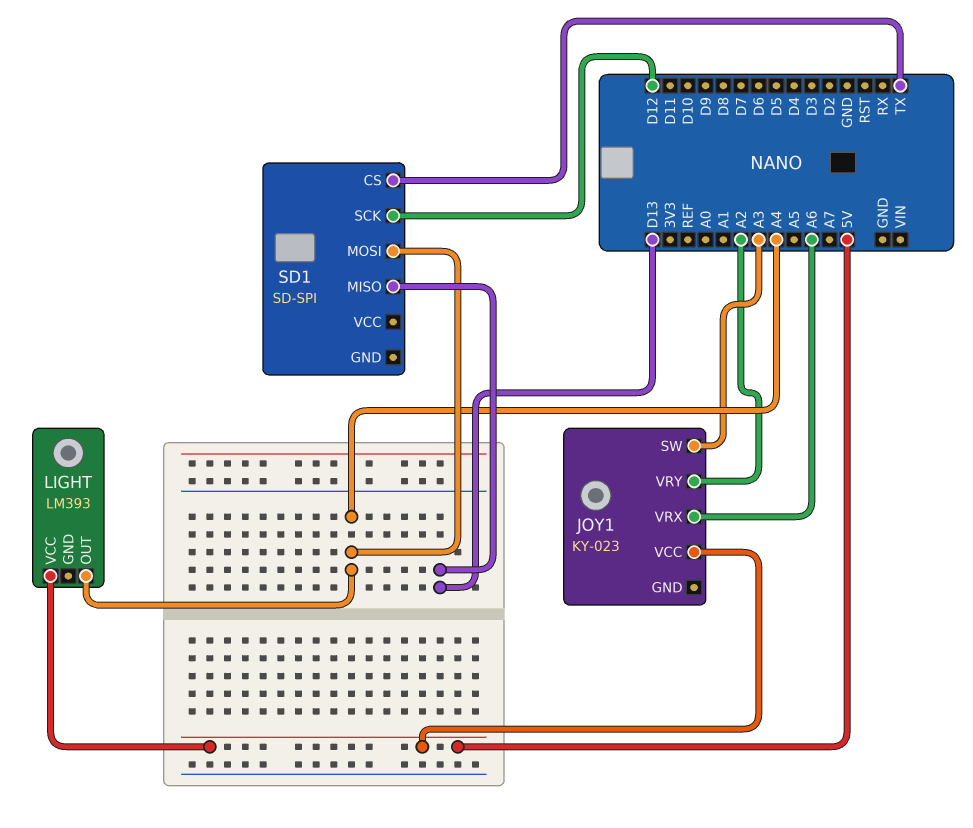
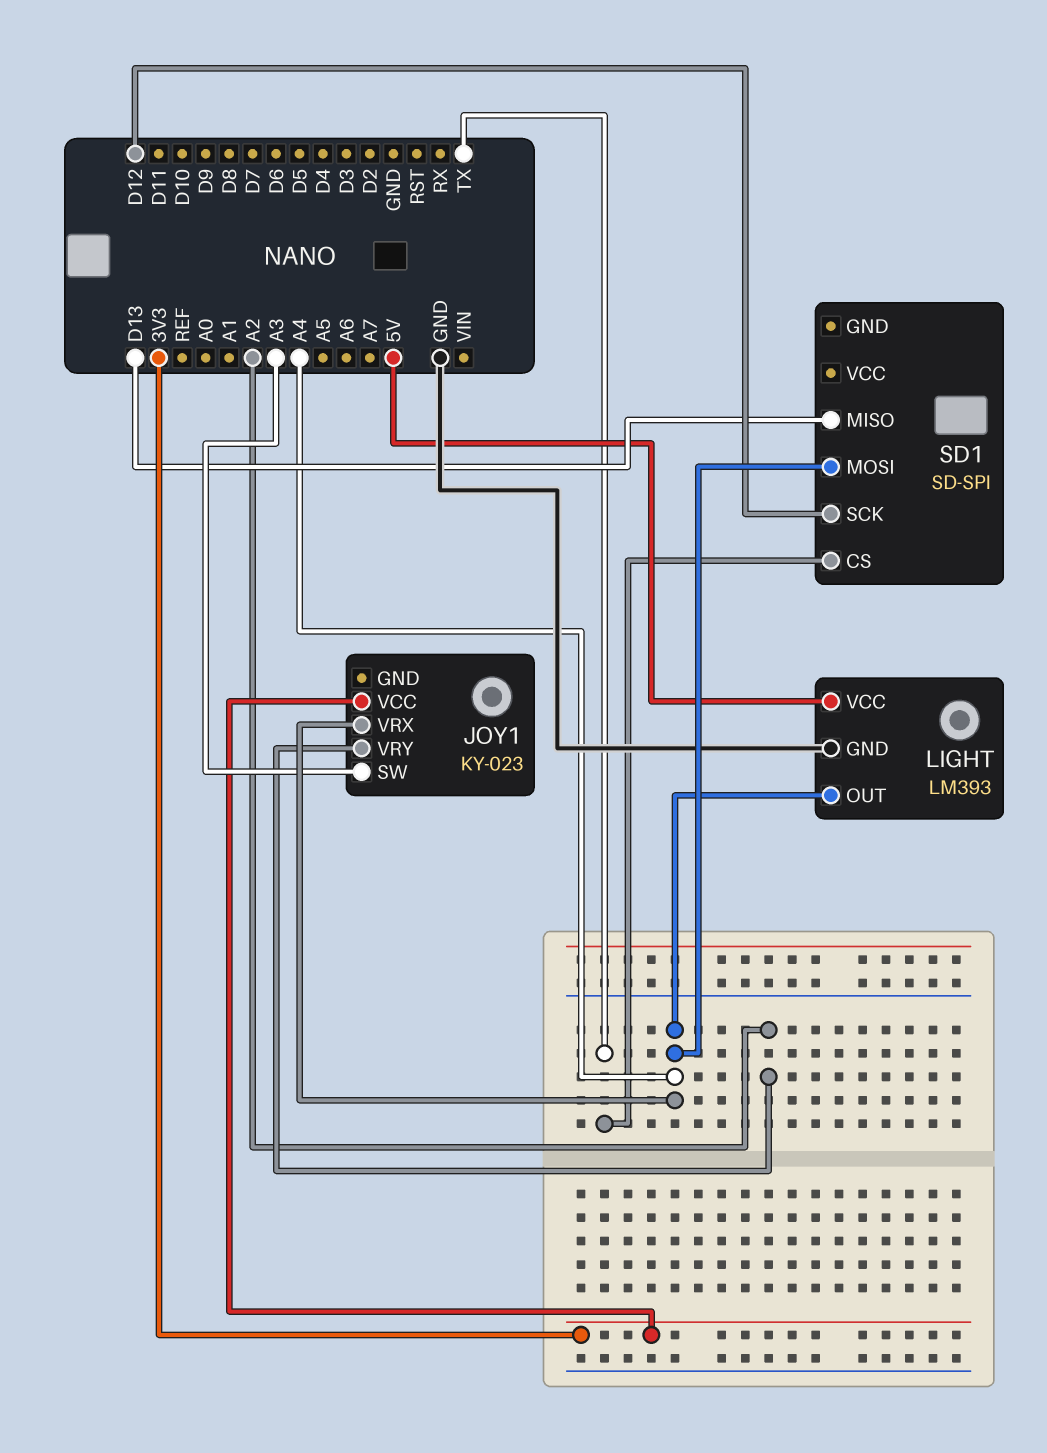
JOY1 pin VCC: 5V -> 3V3
JOY1 pin VRX: A6 -> A4
LIGHT pin GND: none -> GND

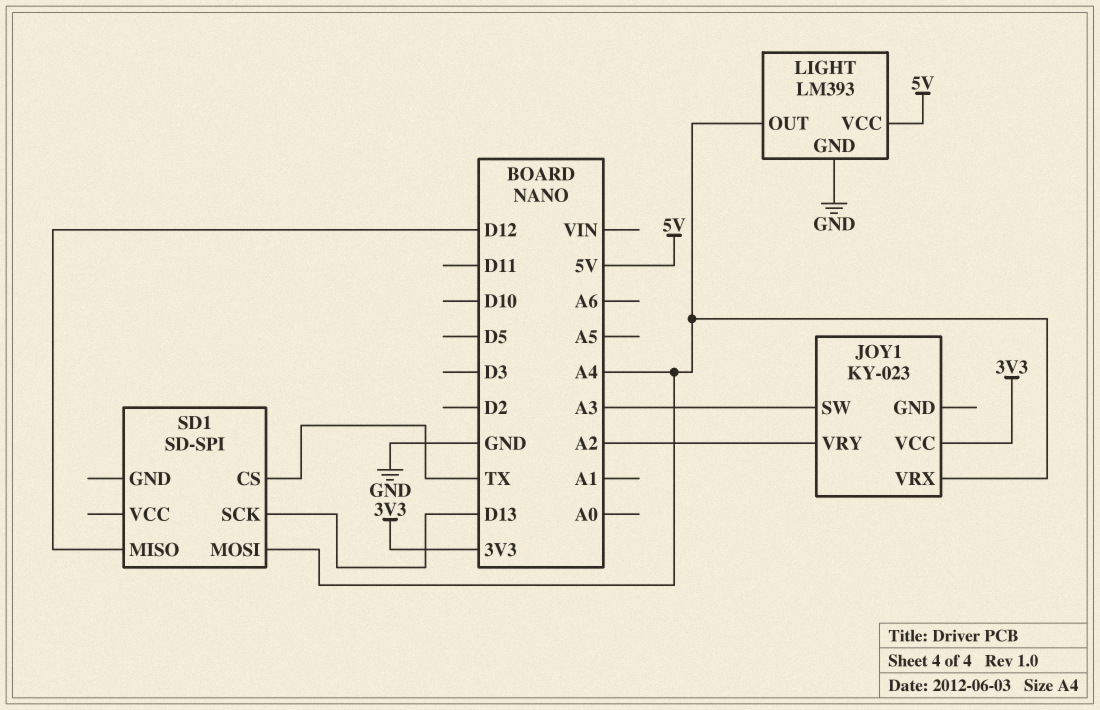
SD1 pin MISO: D13 -> D12
SD1 pin SCK: D12 -> D13

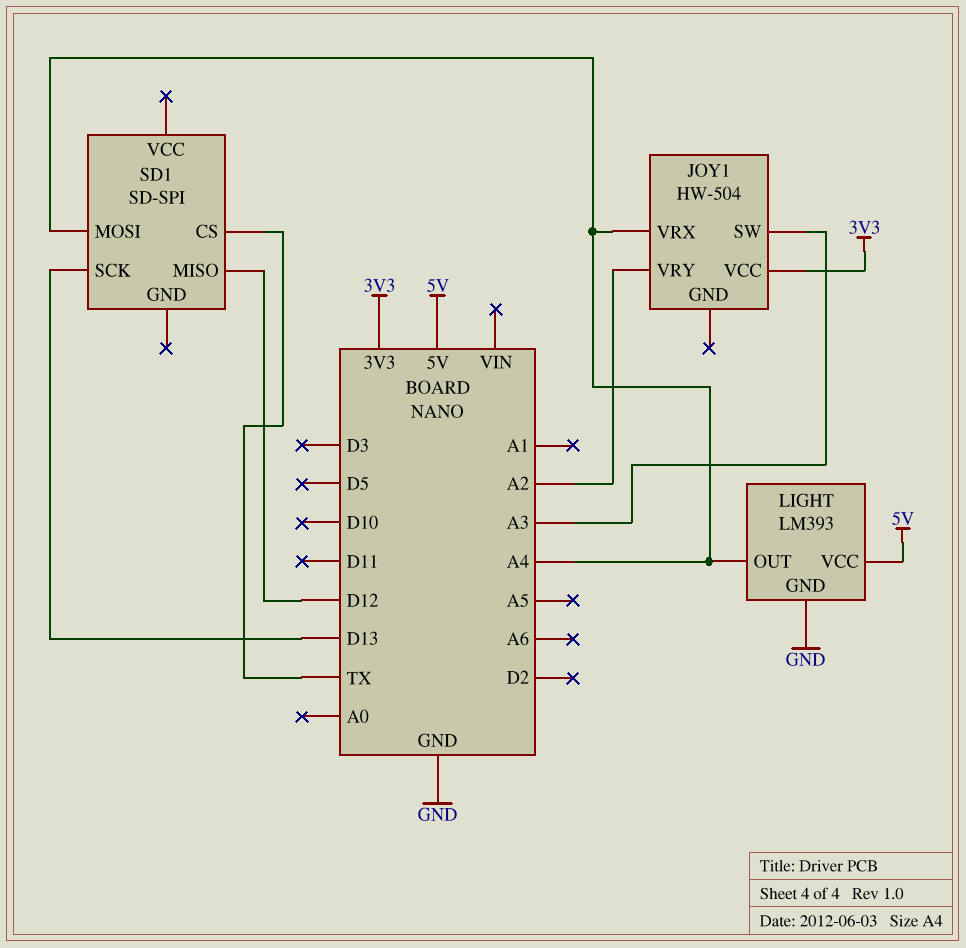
JOY1: KY-023 -> HW-504

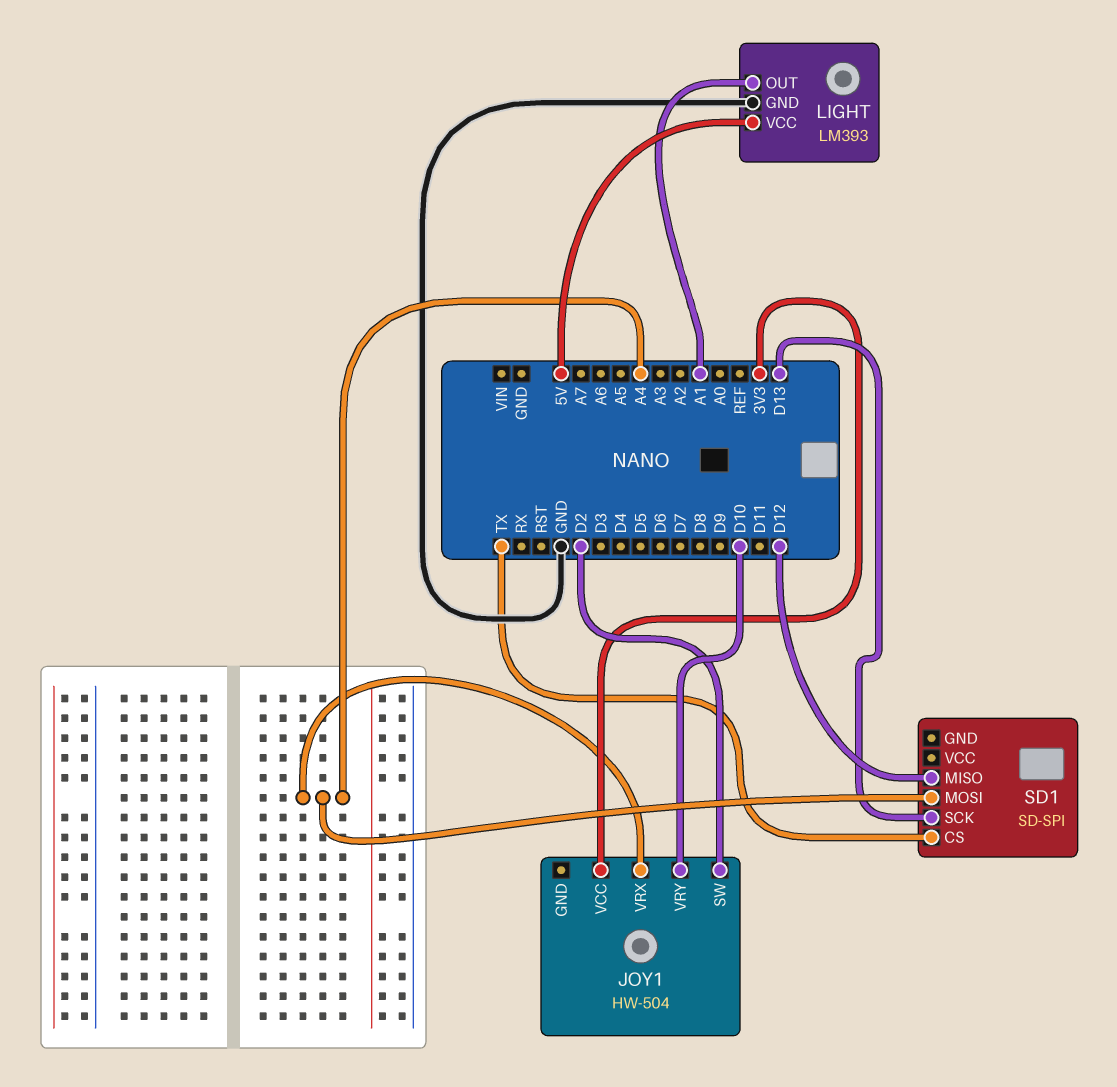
JOY1 pin SW: A3 -> D2
JOY1 pin VRY: A2 -> D10
LIGHT pin OUT: A4 -> A1

